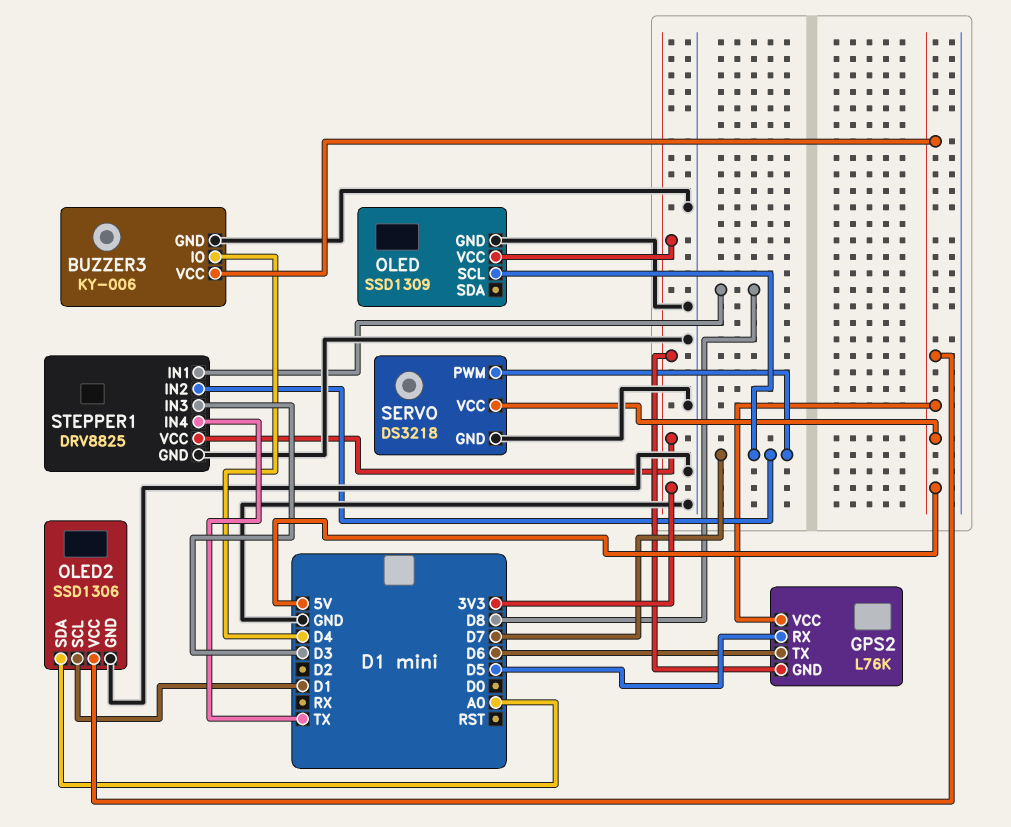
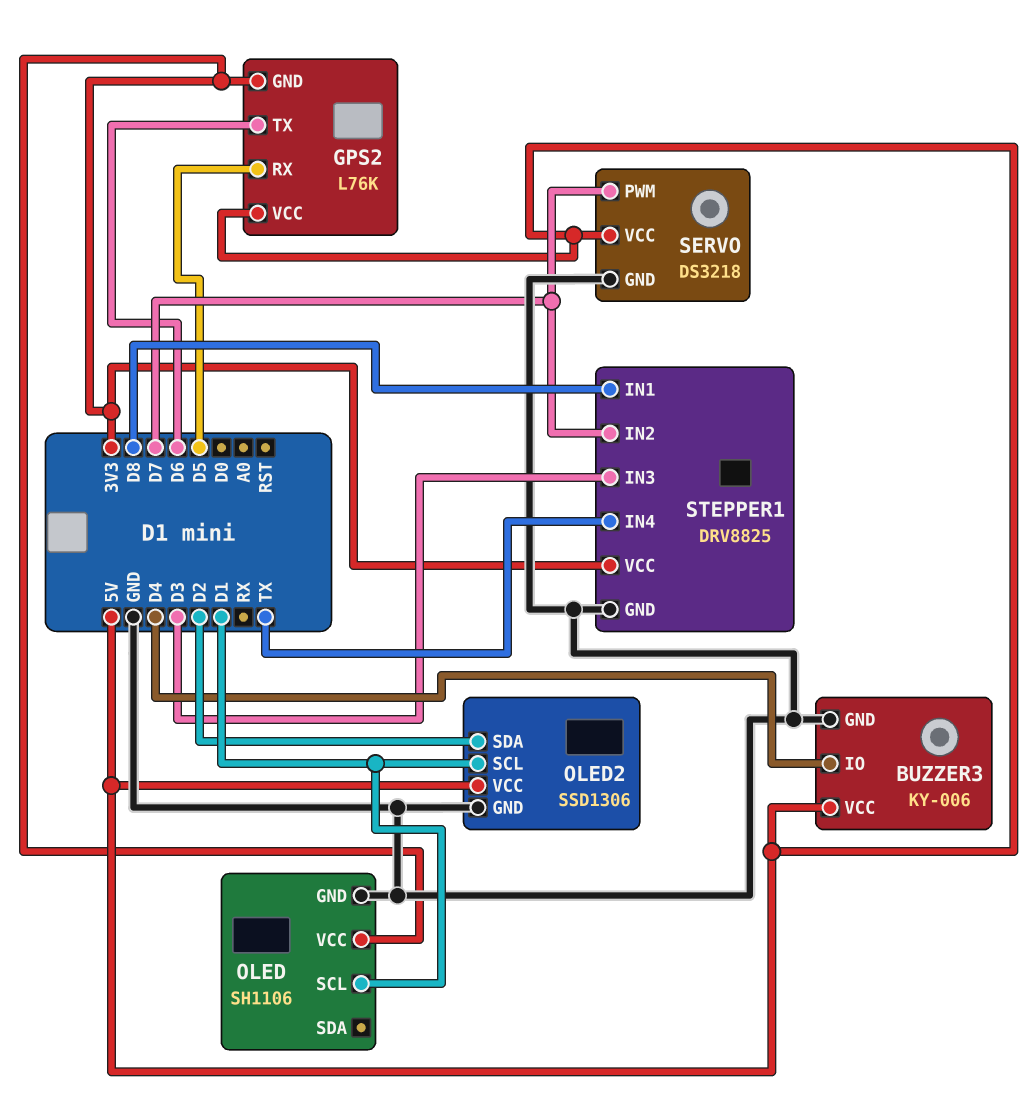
OLED: SSD1309 -> SH1106
OLED pin SCL: D7 -> D1
OLED2 pin SDA: A0 -> D2

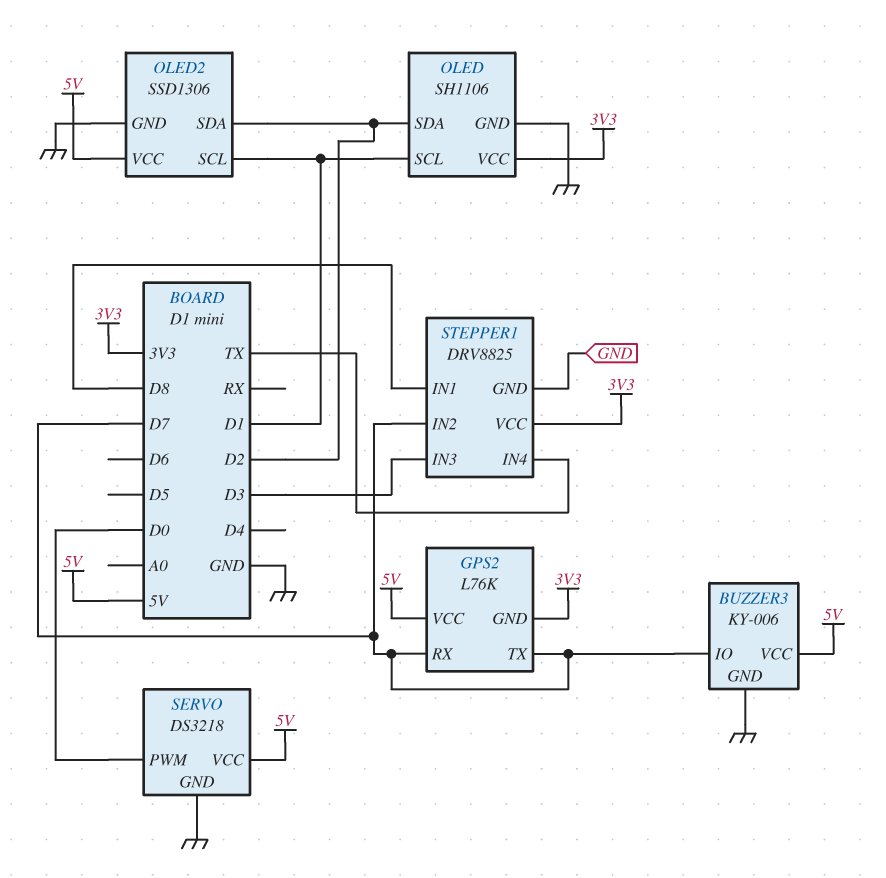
BUZZER3 pin IO: D4 -> D7
GPS2 pin RX: D5 -> D7
GPS2 pin TX: D6 -> D7
OLED pin SDA: none -> D2
SERVO pin PWM: D7 -> D0

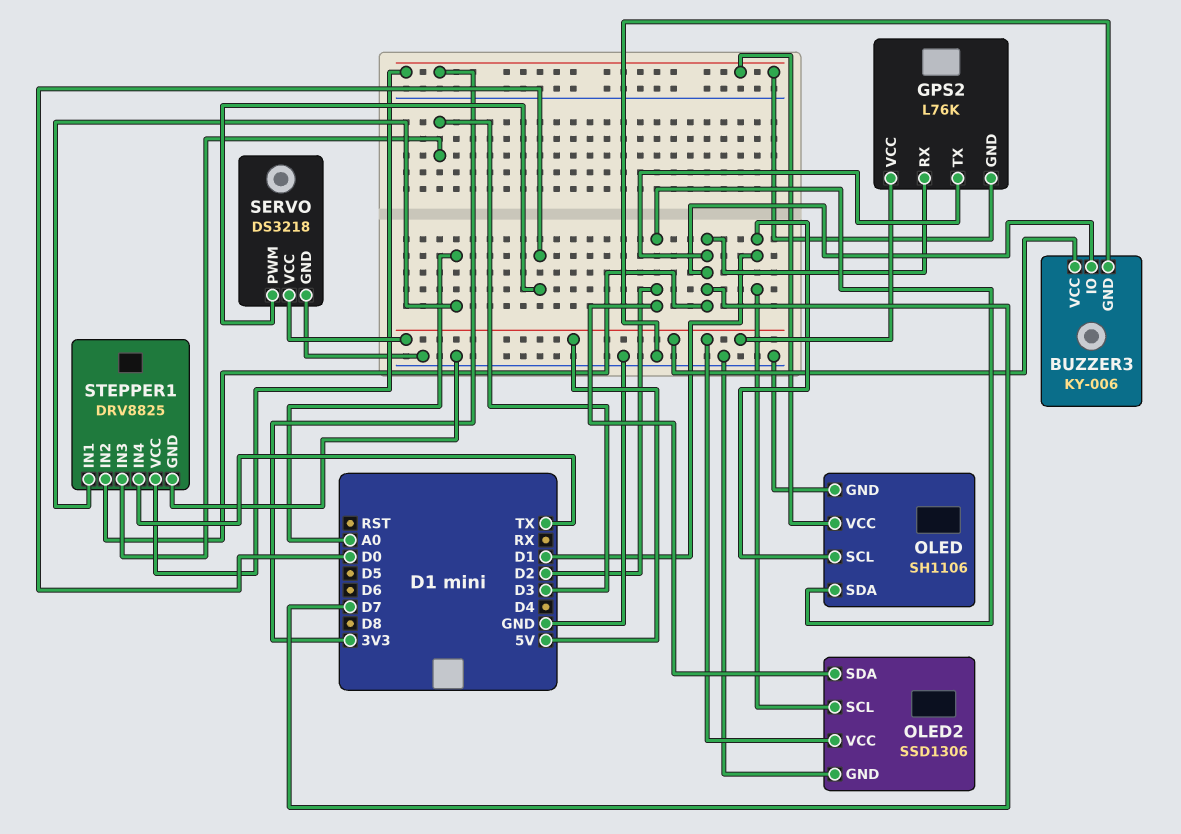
STEPPER1 pin IN1: D8 -> A0

